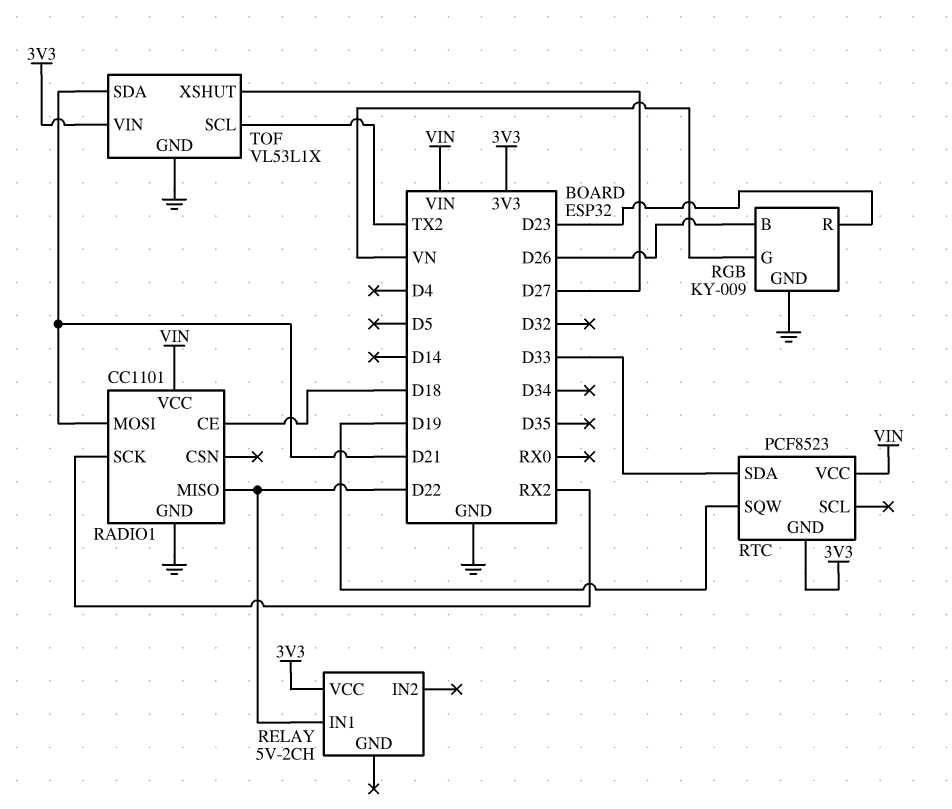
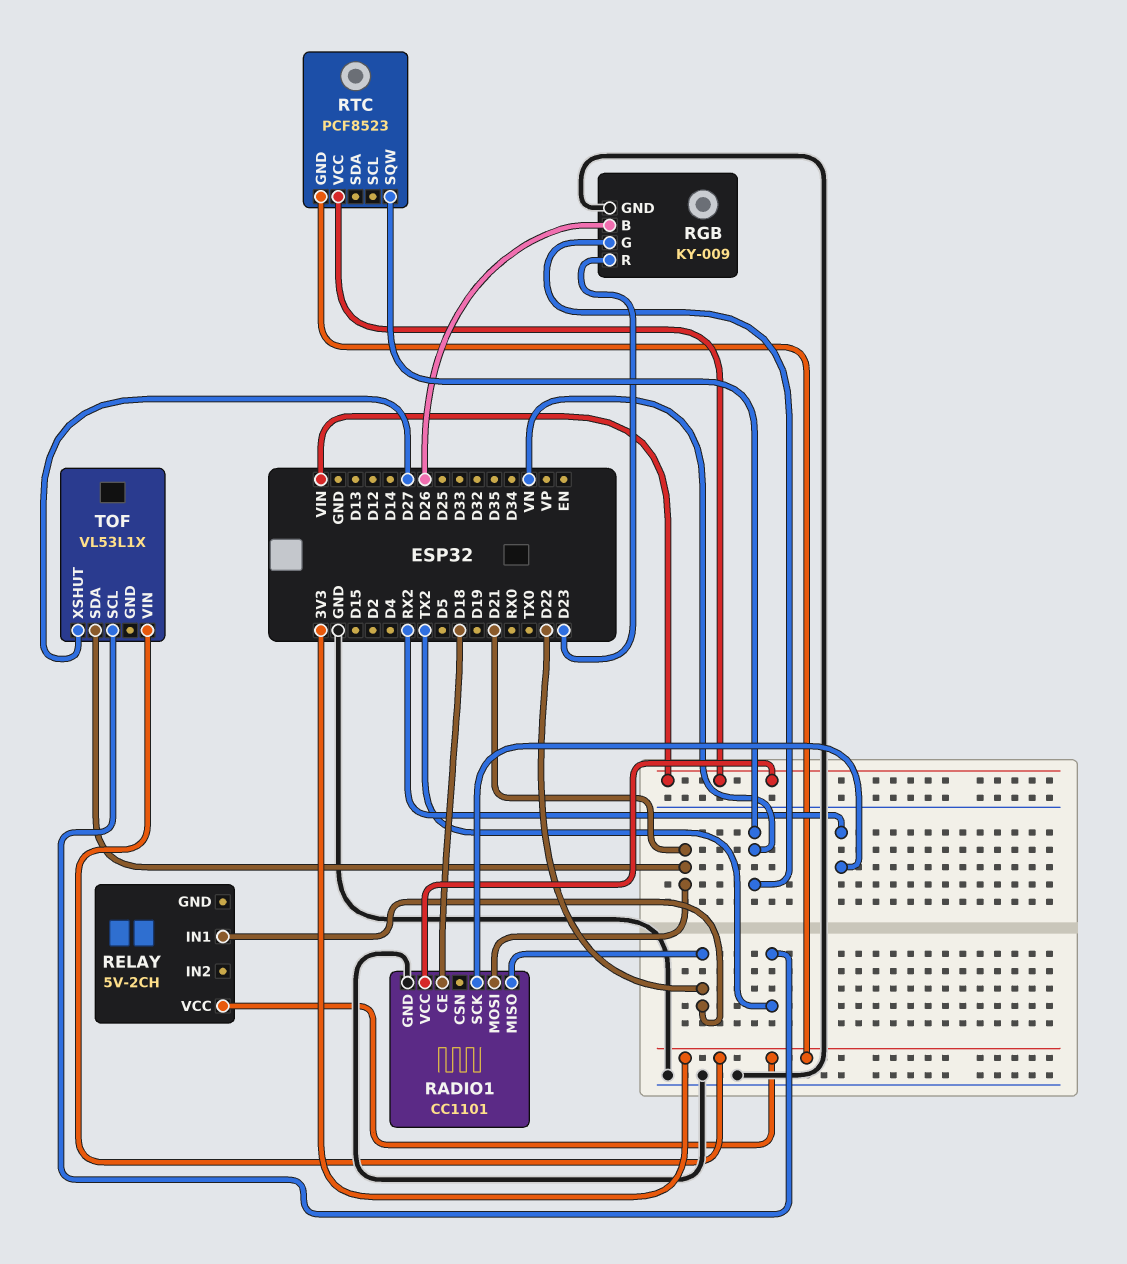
RTC pin SDA: D33 -> none
RTC pin SQW: D19 -> VN
TOF pin GND: GND -> none

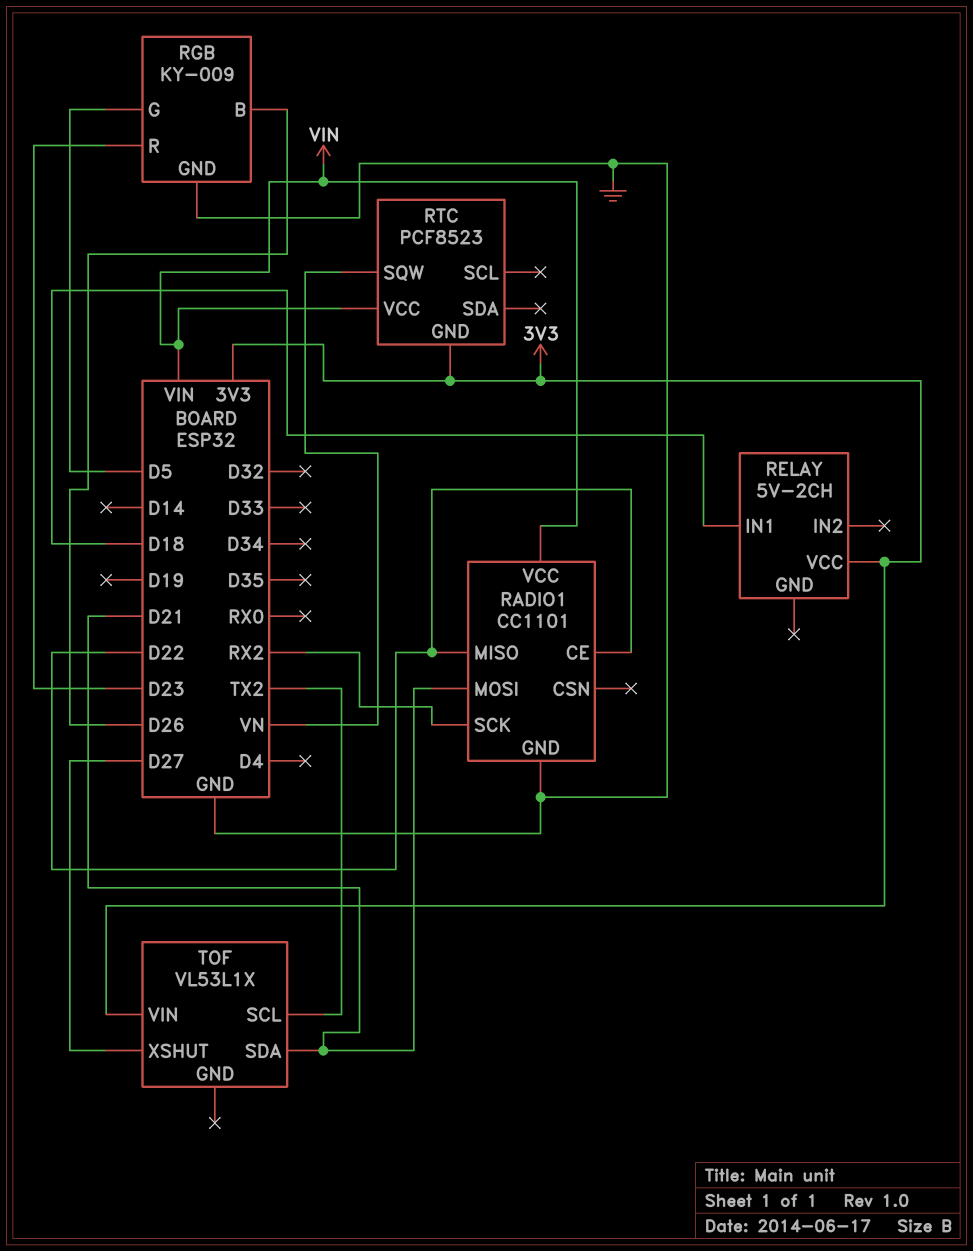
RADIO1 pin CE: D18 -> D22
RELAY pin IN1: D22 -> D18
RGB pin G: VN -> D5

